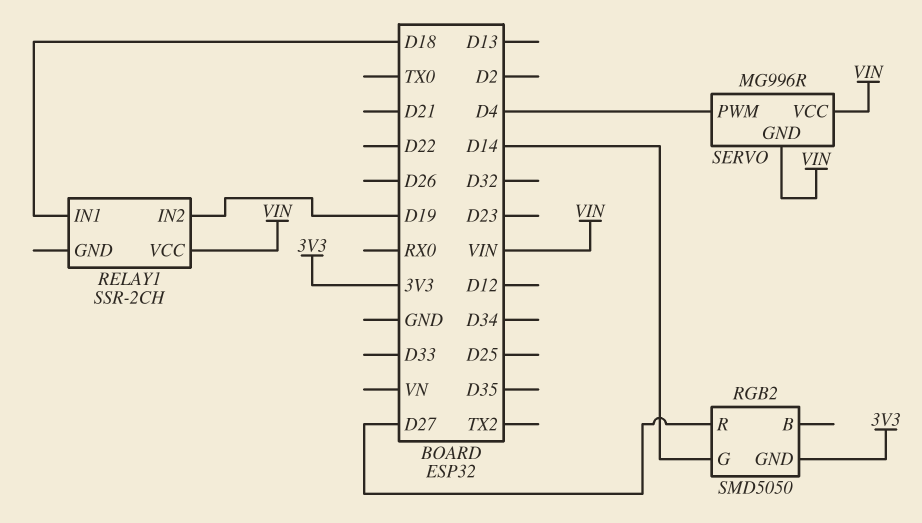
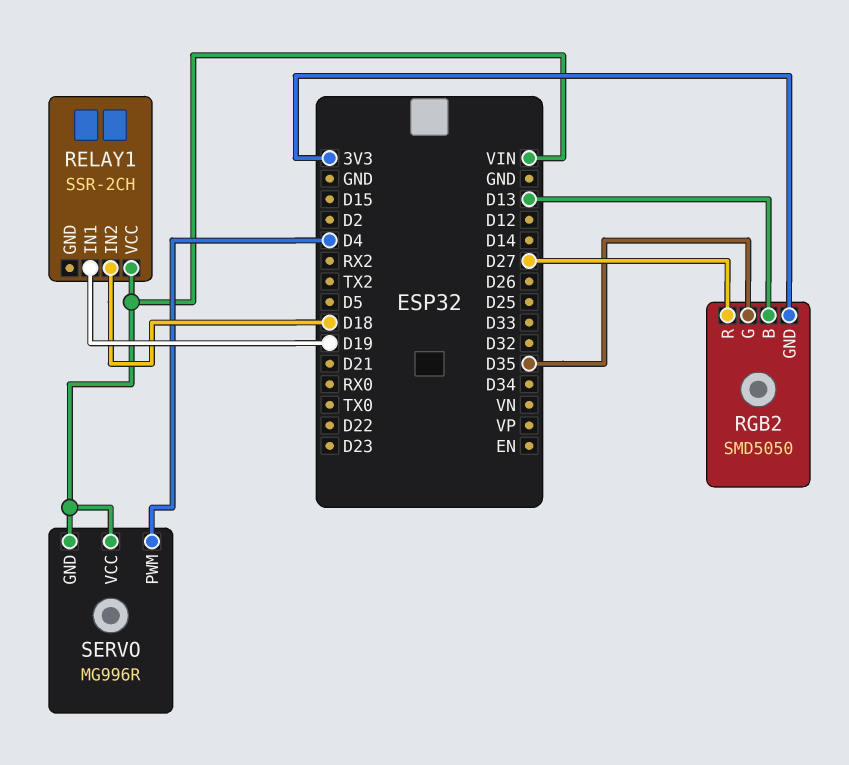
RELAY1 pin IN1: D18 -> D19
RELAY1 pin IN2: D19 -> D18
RGB2 pin B: none -> D13
RGB2 pin G: D14 -> D35

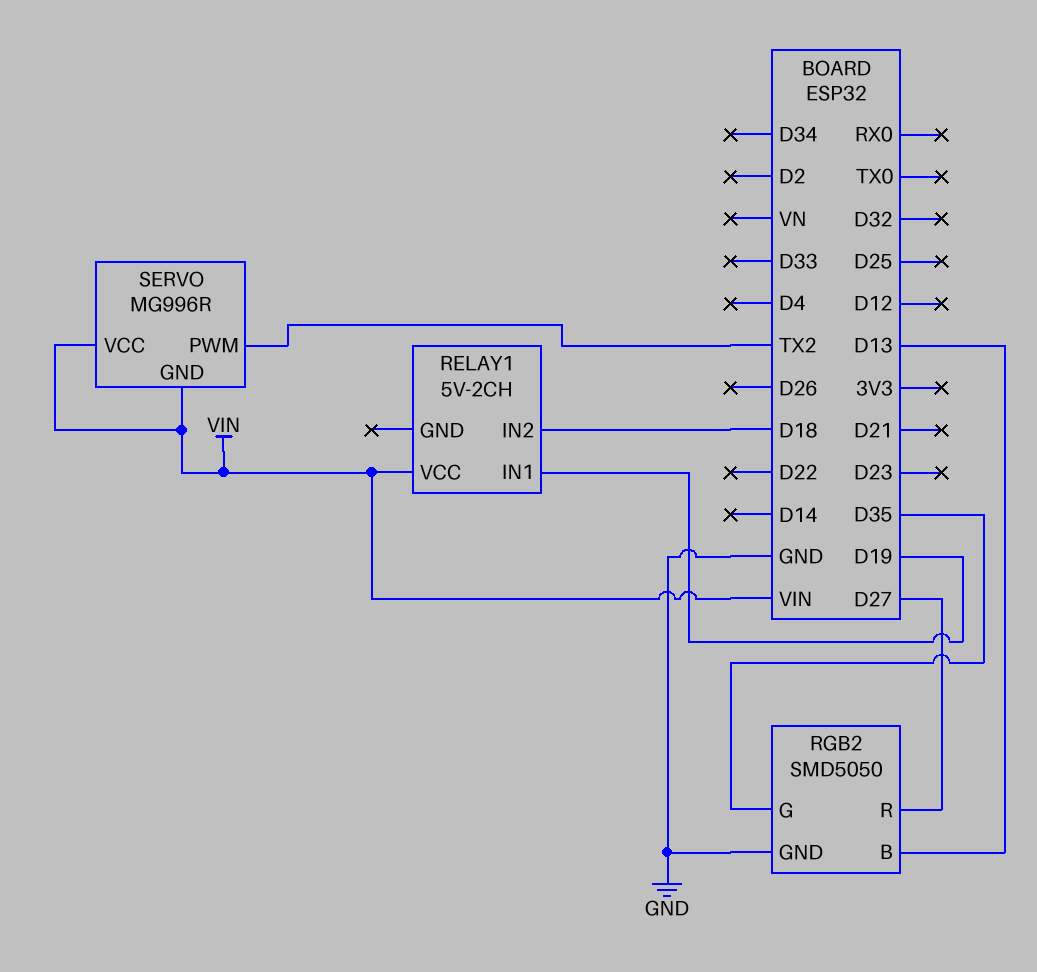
RELAY1: SSR-2CH -> 5V-2CH
RGB2 pin GND: 3V3 -> GND
SERVO pin PWM: D4 -> TX2

